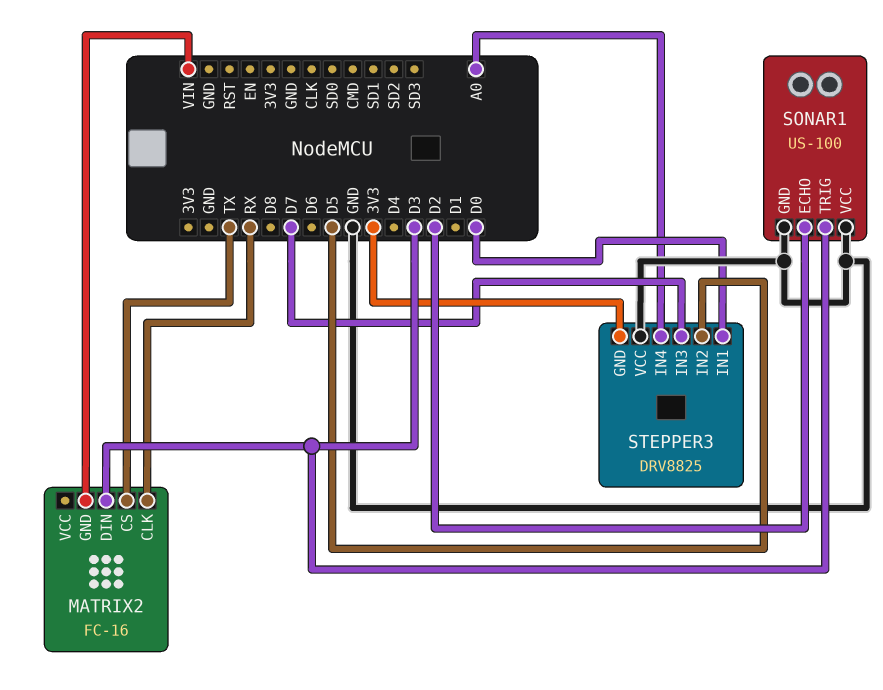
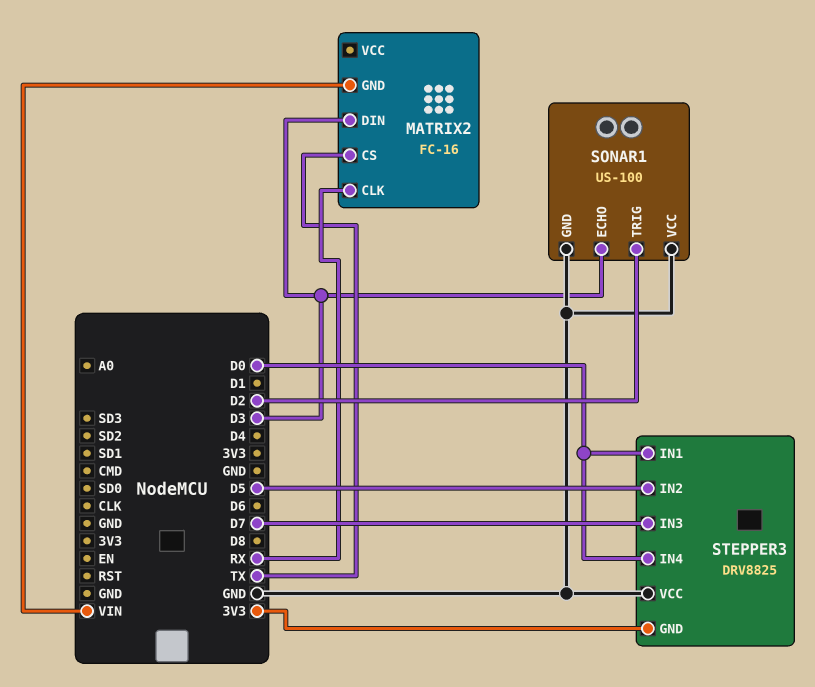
SONAR1 pin ECHO: D2 -> D3
SONAR1 pin TRIG: D3 -> D2
STEPPER3 pin IN4: A0 -> D0

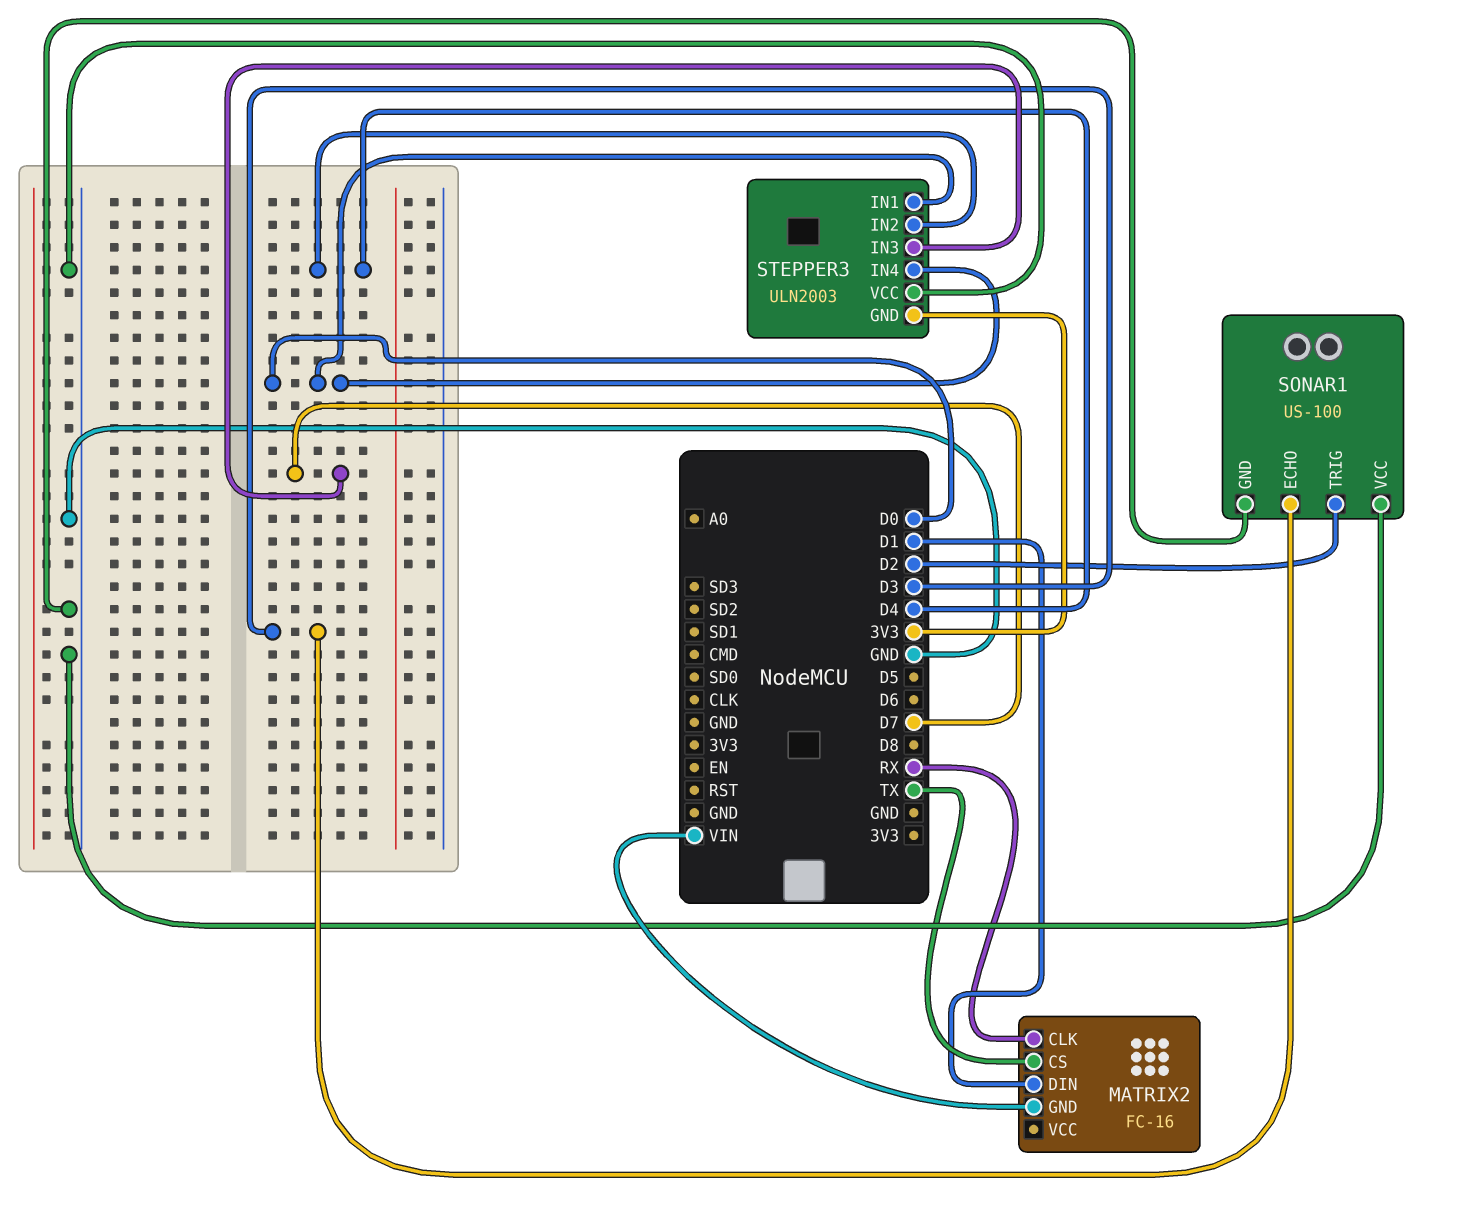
MATRIX2 pin DIN: D3 -> D1
STEPPER3: DRV8825 -> ULN2003
STEPPER3 pin IN2: D5 -> D4

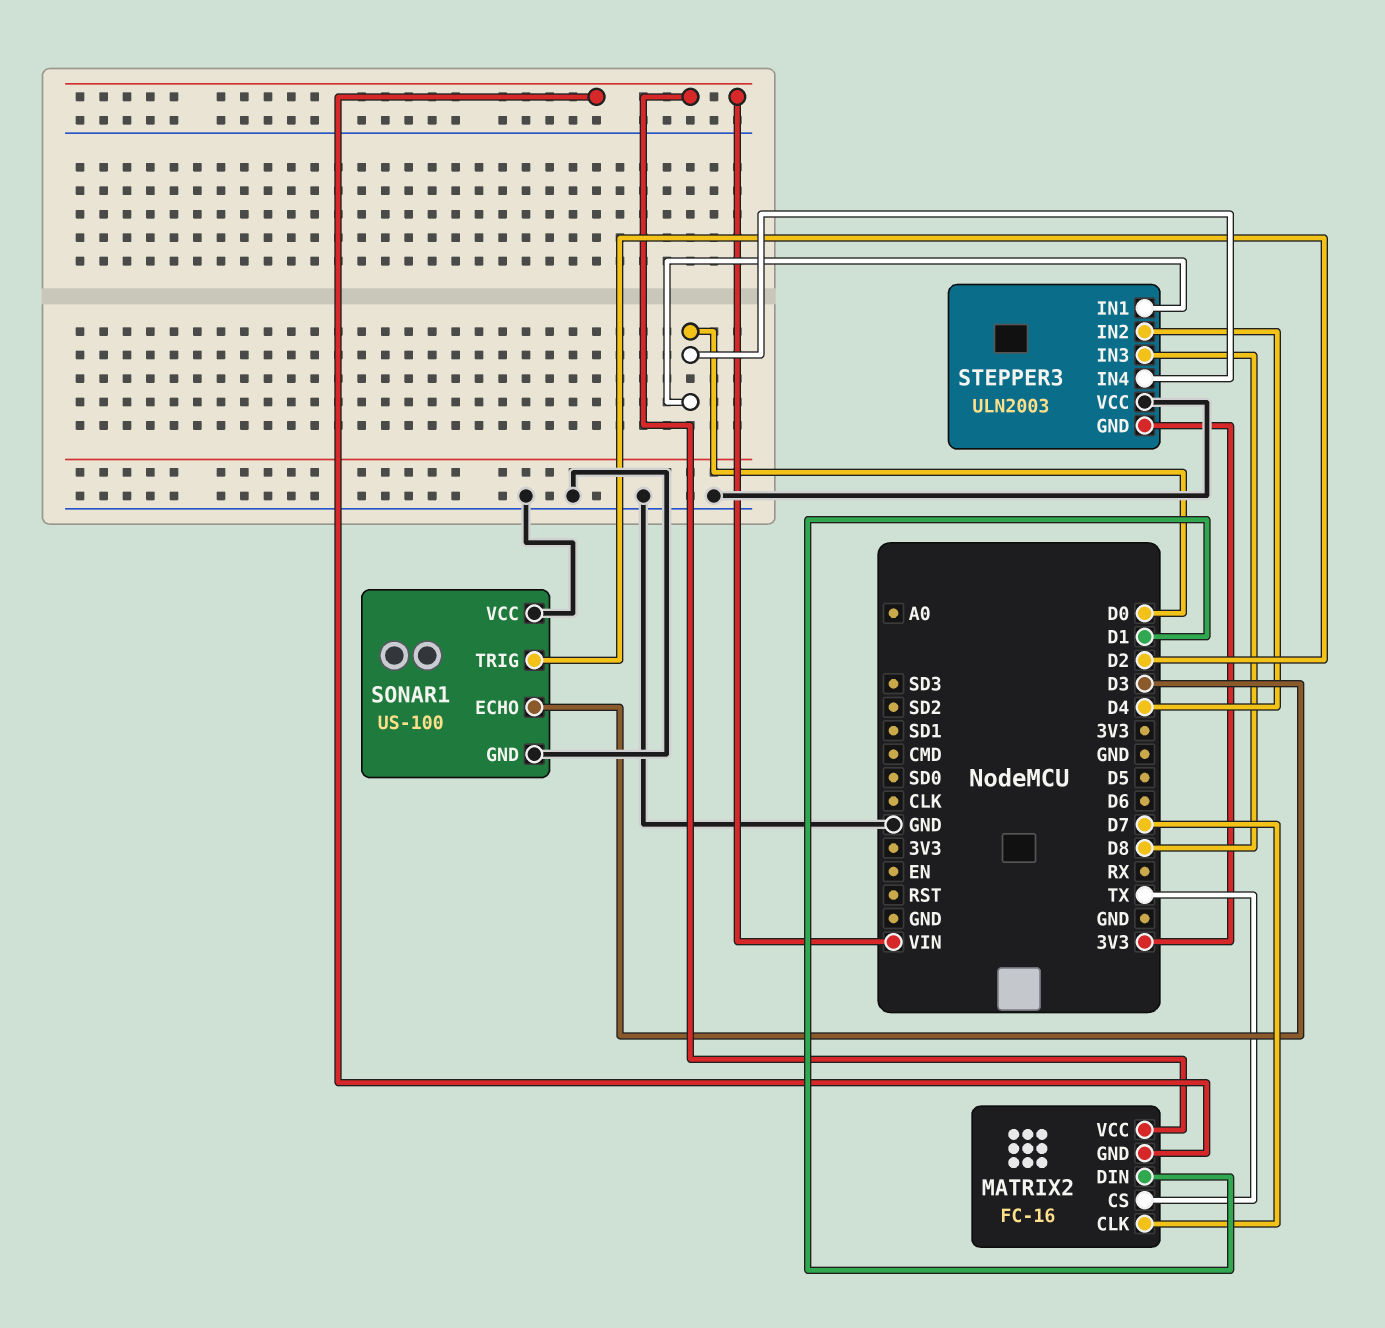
MATRIX2 pin CLK: RX -> D7
MATRIX2 pin VCC: none -> VIN
STEPPER3 pin IN3: D7 -> D8

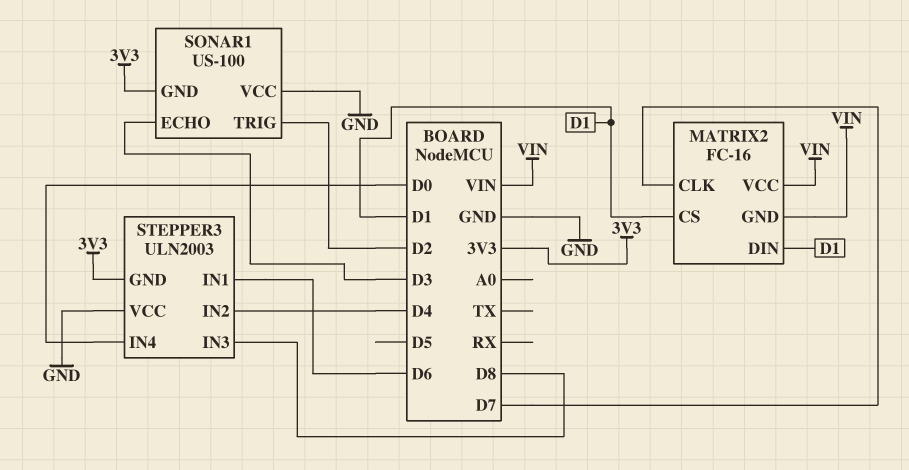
MATRIX2 pin CS: TX -> D1
SONAR1 pin GND: GND -> 3V3
STEPPER3 pin IN1: D0 -> D6

